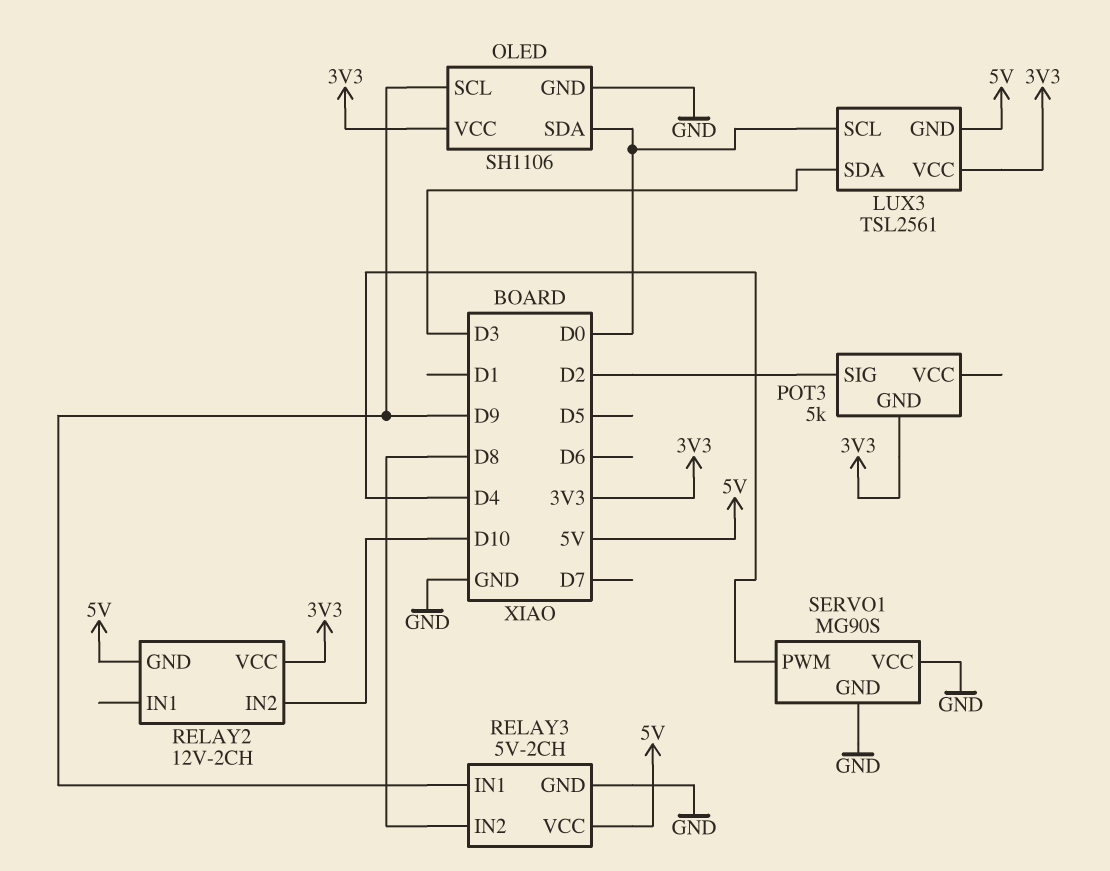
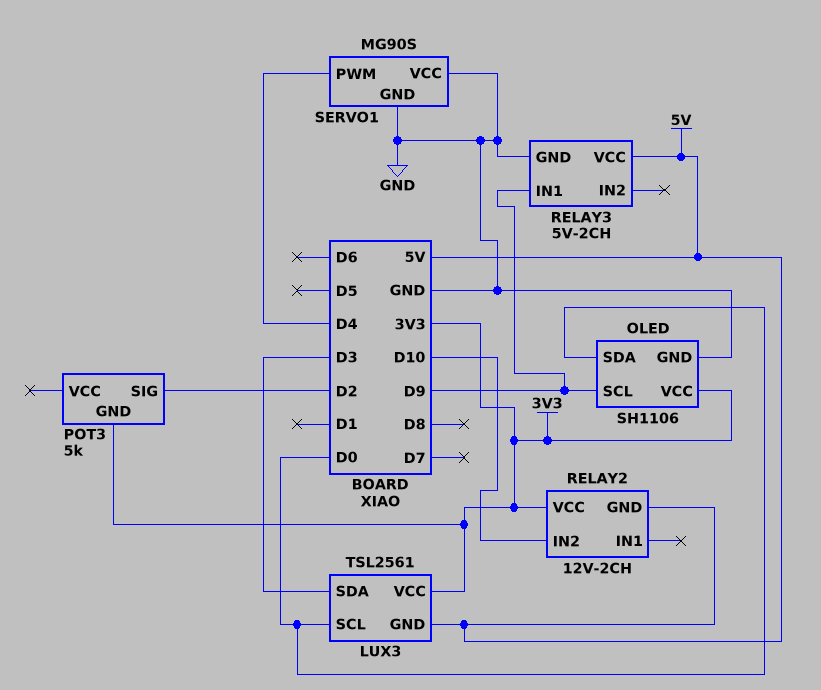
RELAY3 pin IN2: D8 -> none

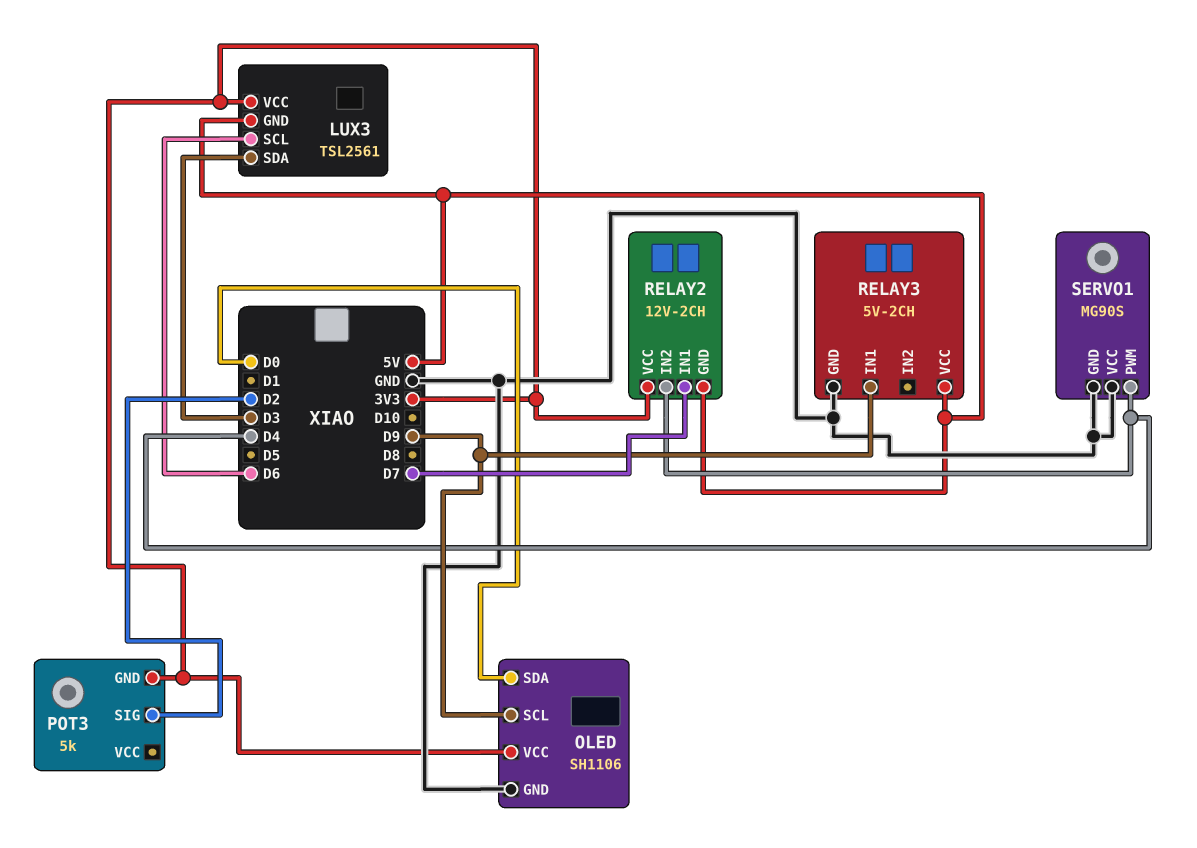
LUX3 pin SCL: D0 -> D6
RELAY2 pin IN1: none -> D7
RELAY2 pin IN2: D10 -> D4

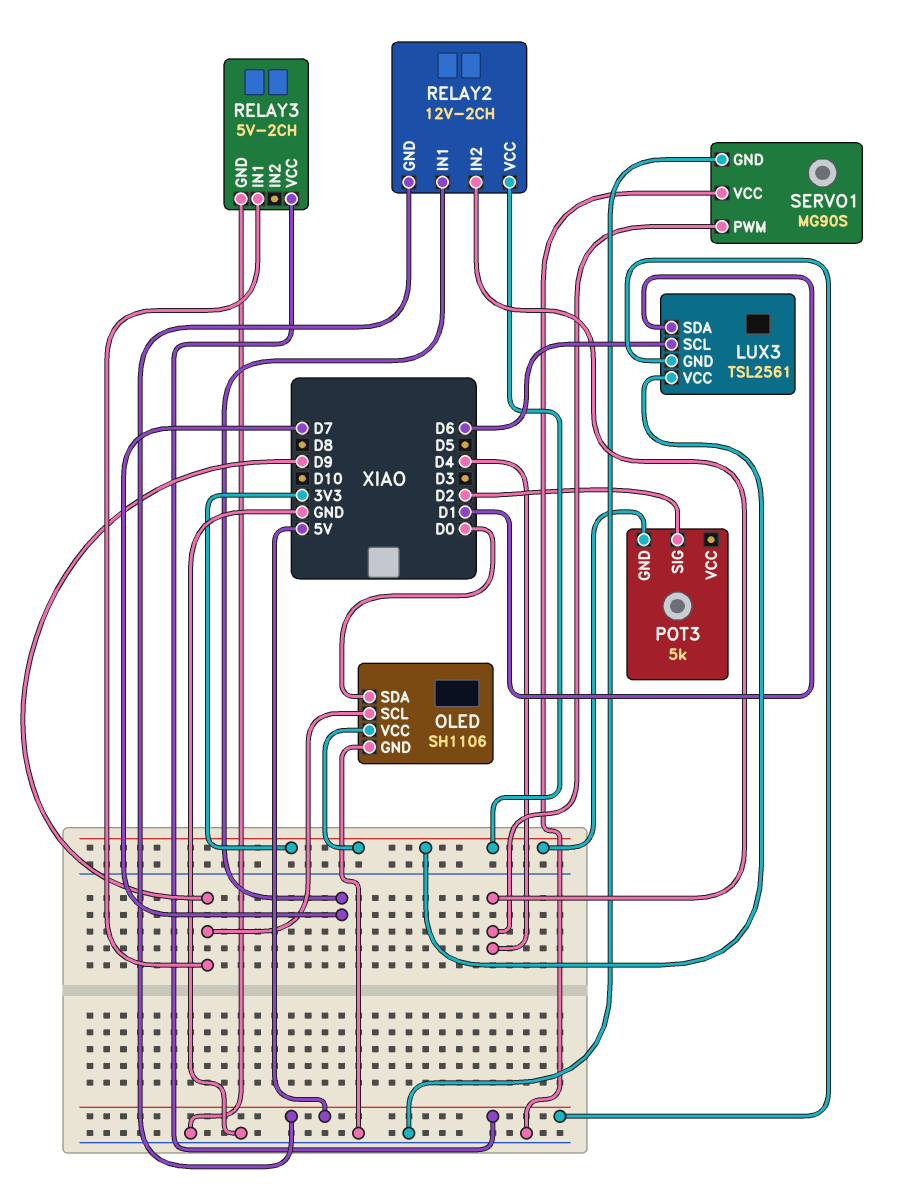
LUX3 pin SDA: D3 -> D1

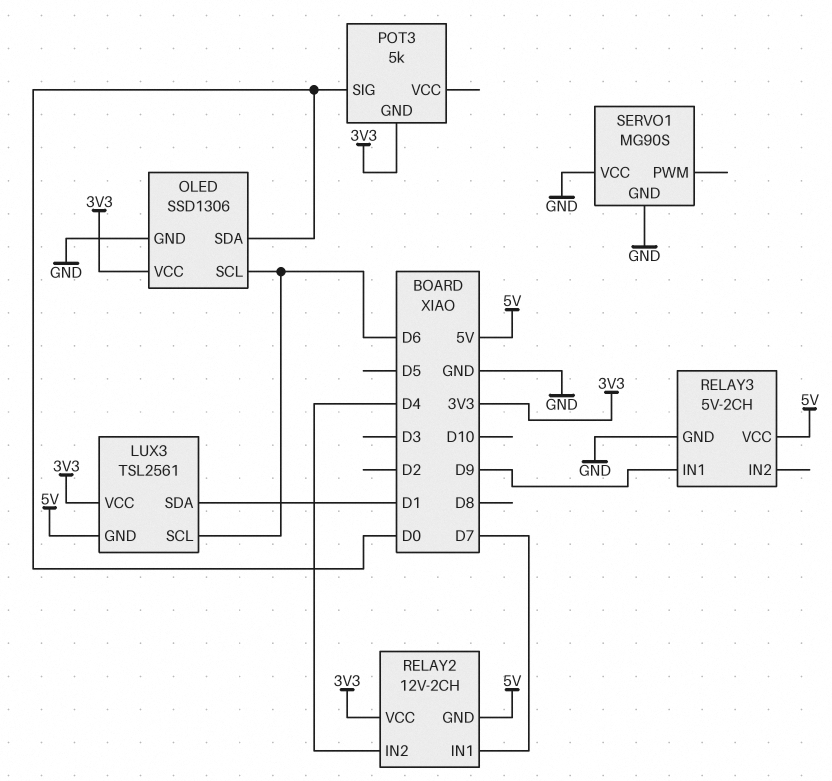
OLED: SH1106 -> SSD1306
OLED pin SCL: D9 -> D6
POT3 pin SIG: D2 -> D0
SERVO1 pin PWM: D4 -> none

